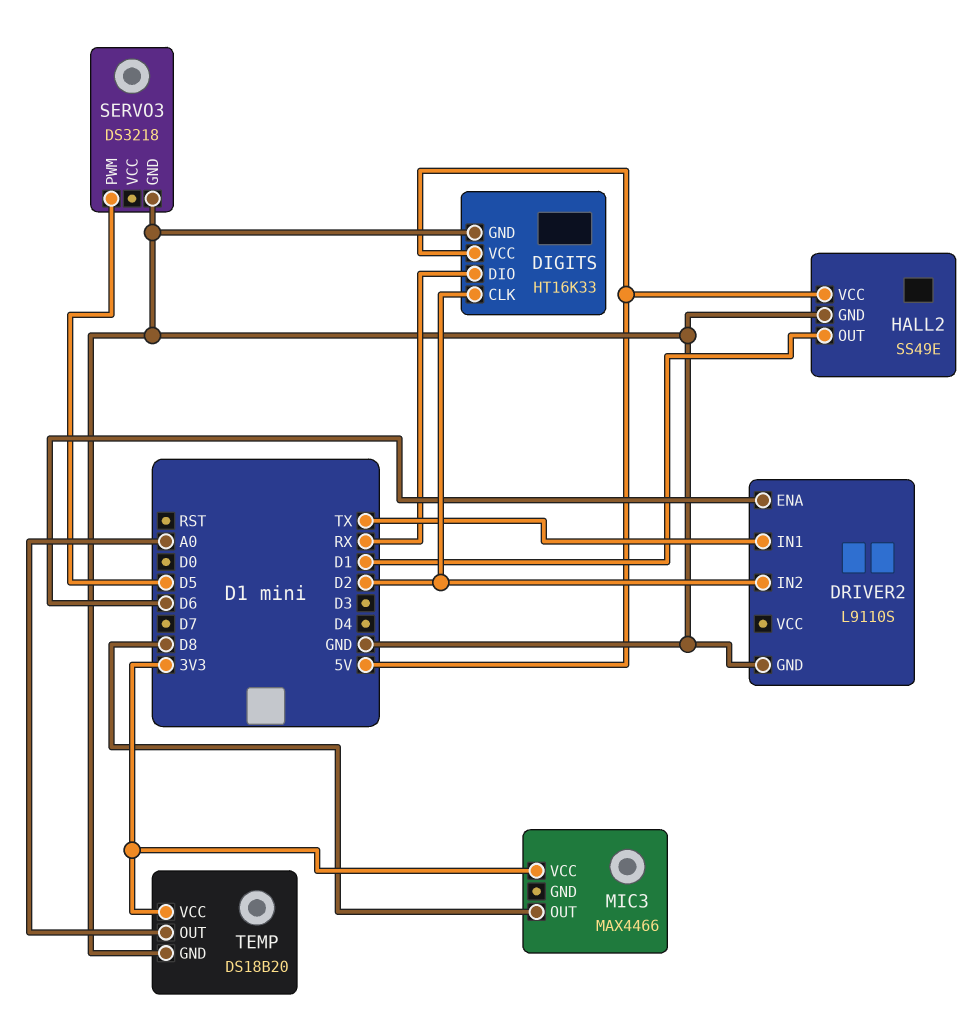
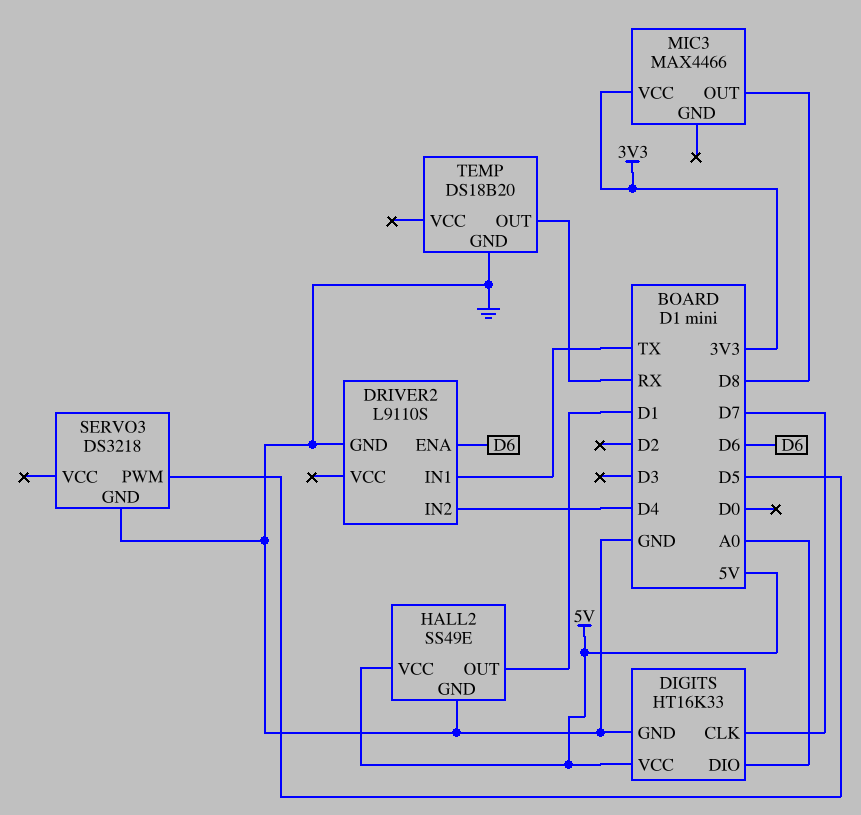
DIGITS pin CLK: D2 -> D7
DIGITS pin DIO: RX -> A0
DRIVER2 pin IN2: D2 -> D4
TEMP pin OUT: A0 -> RX
TEMP pin VCC: 3V3 -> none

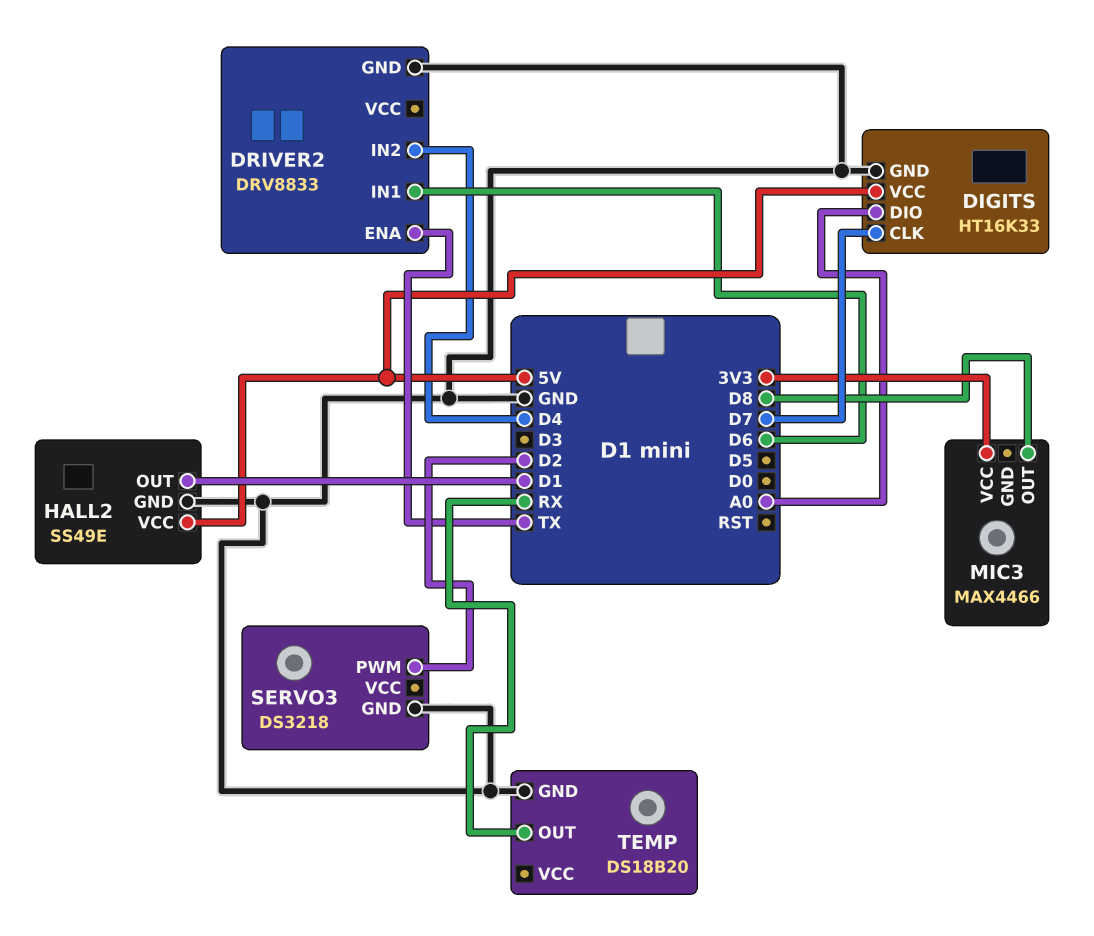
DRIVER2: L9110S -> DRV8833
DRIVER2 pin ENA: D6 -> TX
DRIVER2 pin IN1: TX -> D6
SERVO3 pin PWM: D5 -> D2

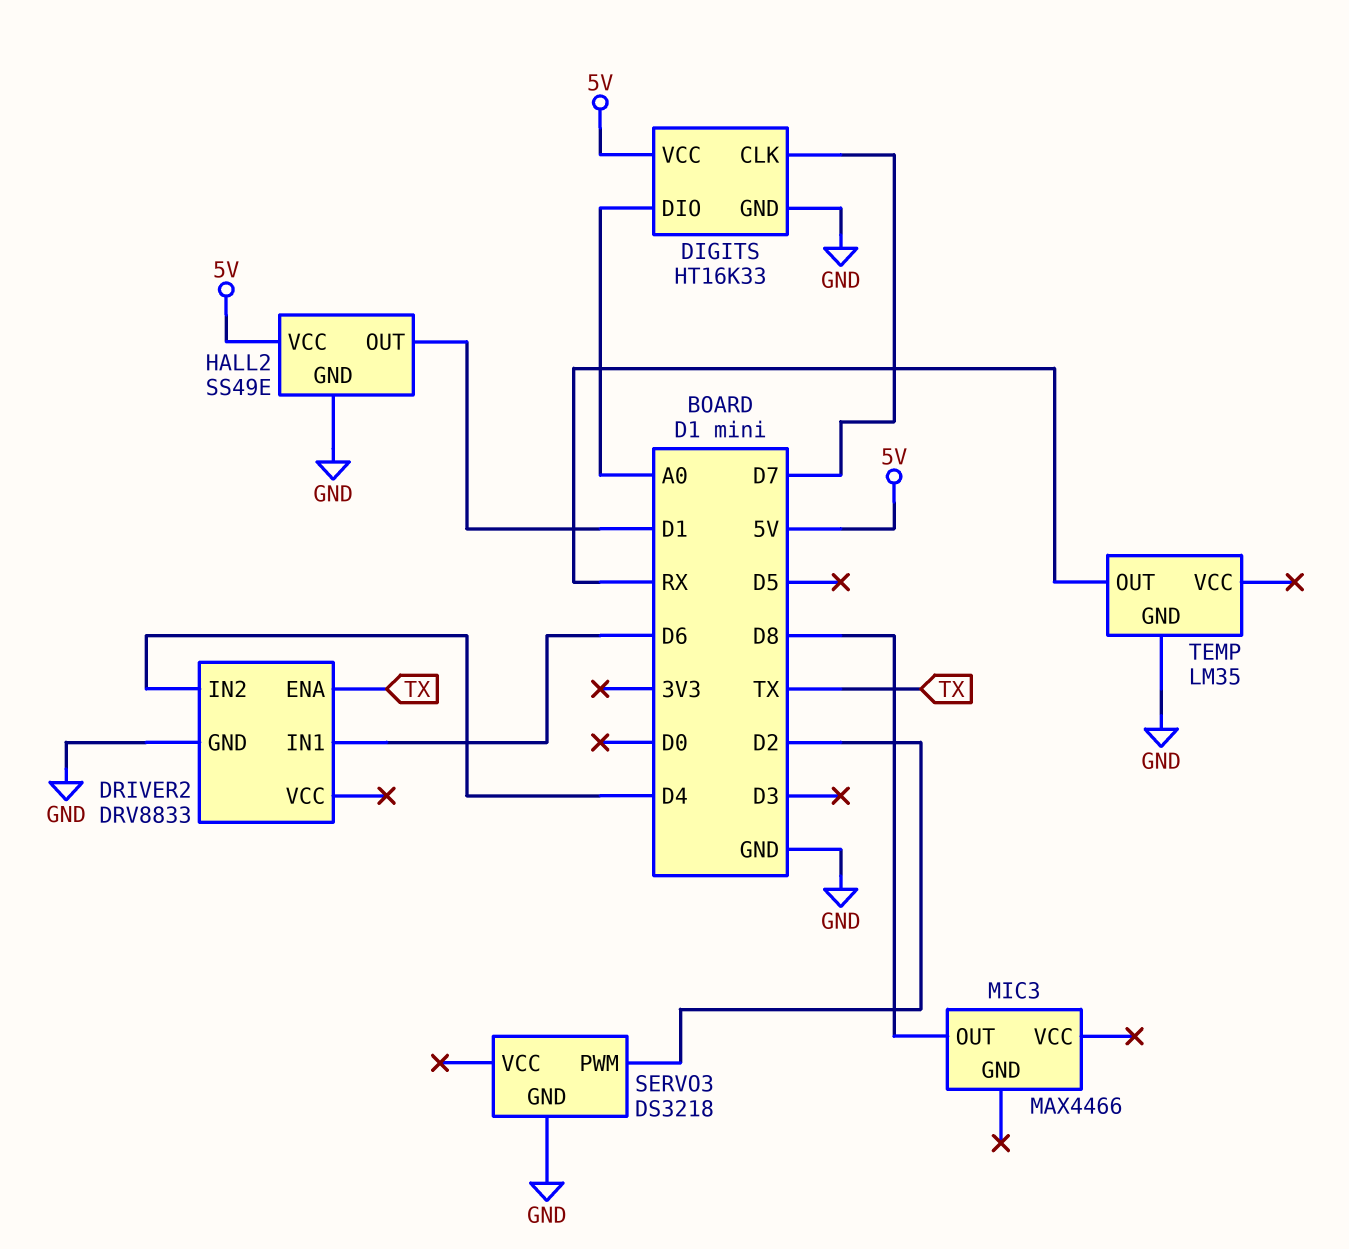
MIC3 pin VCC: 3V3 -> none
TEMP: DS18B20 -> LM35

